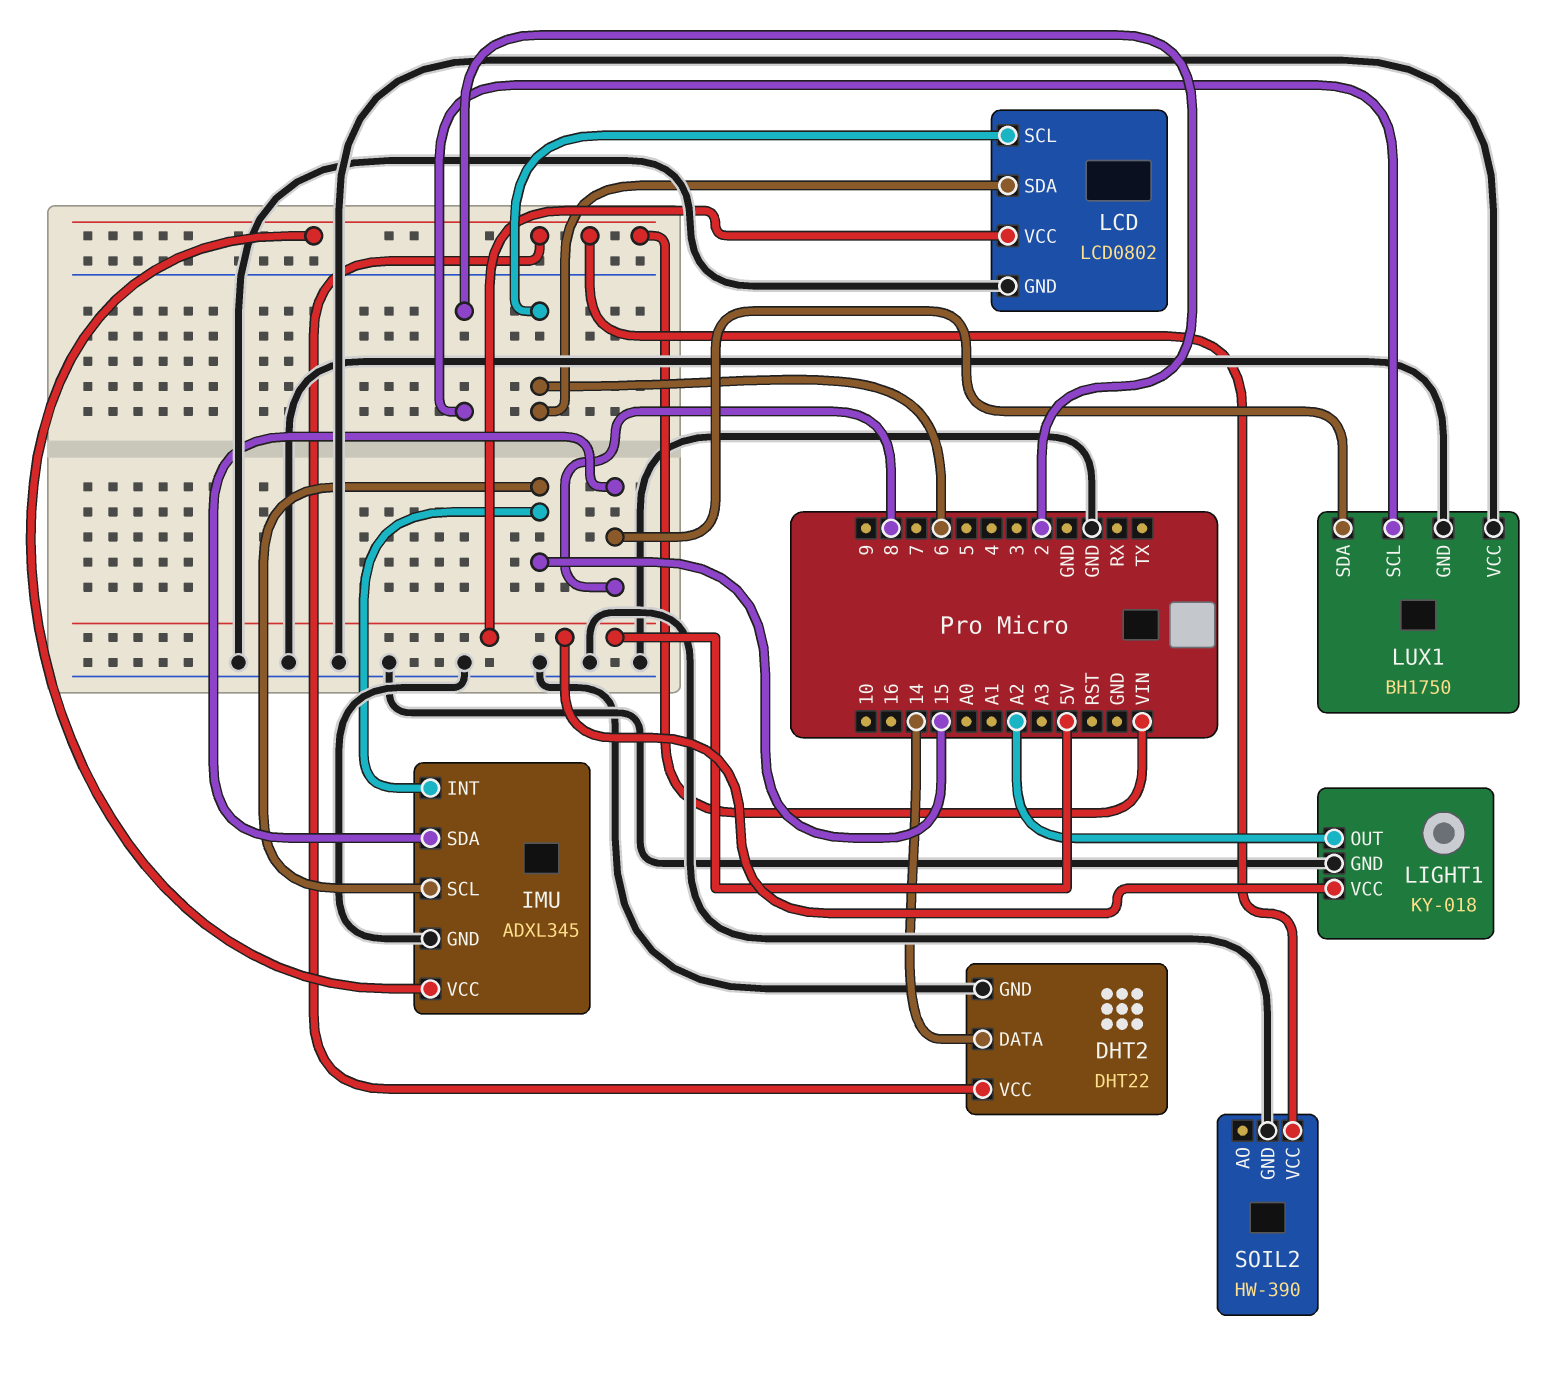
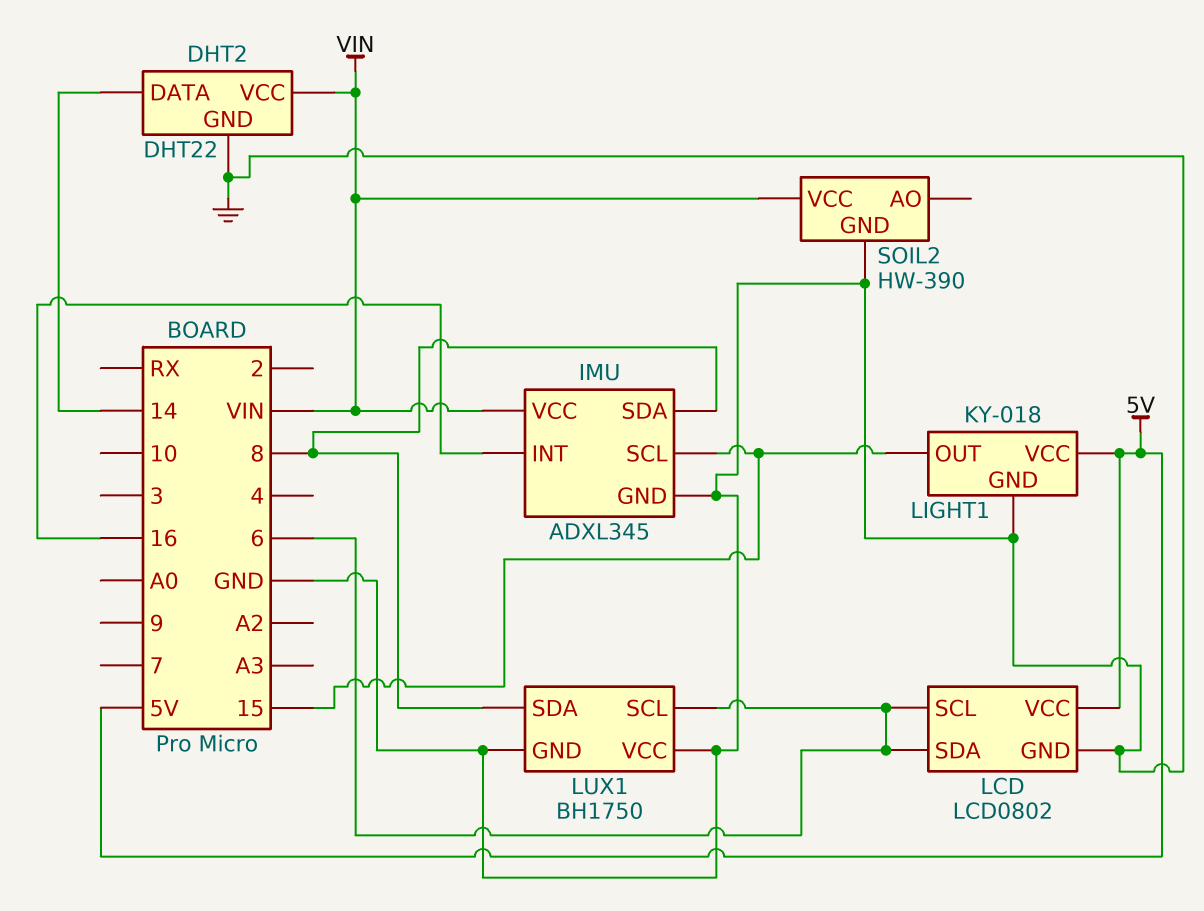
IMU pin INT: 15 -> 16
LIGHT1 pin OUT: A2 -> 15
LUX1 pin SCL: 2 -> 6

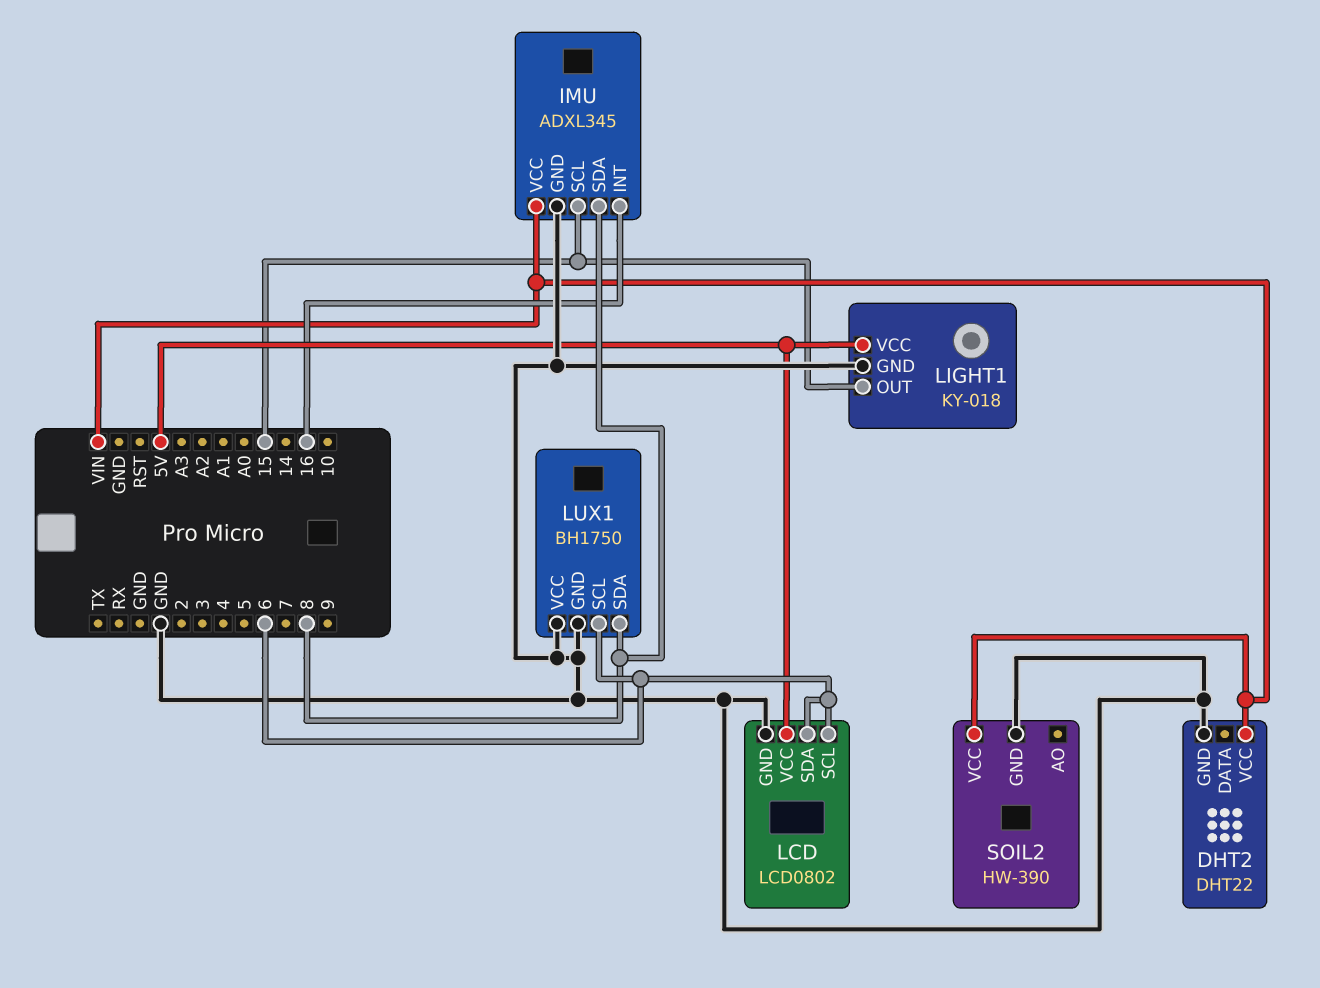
DHT2 pin DATA: 14 -> none

